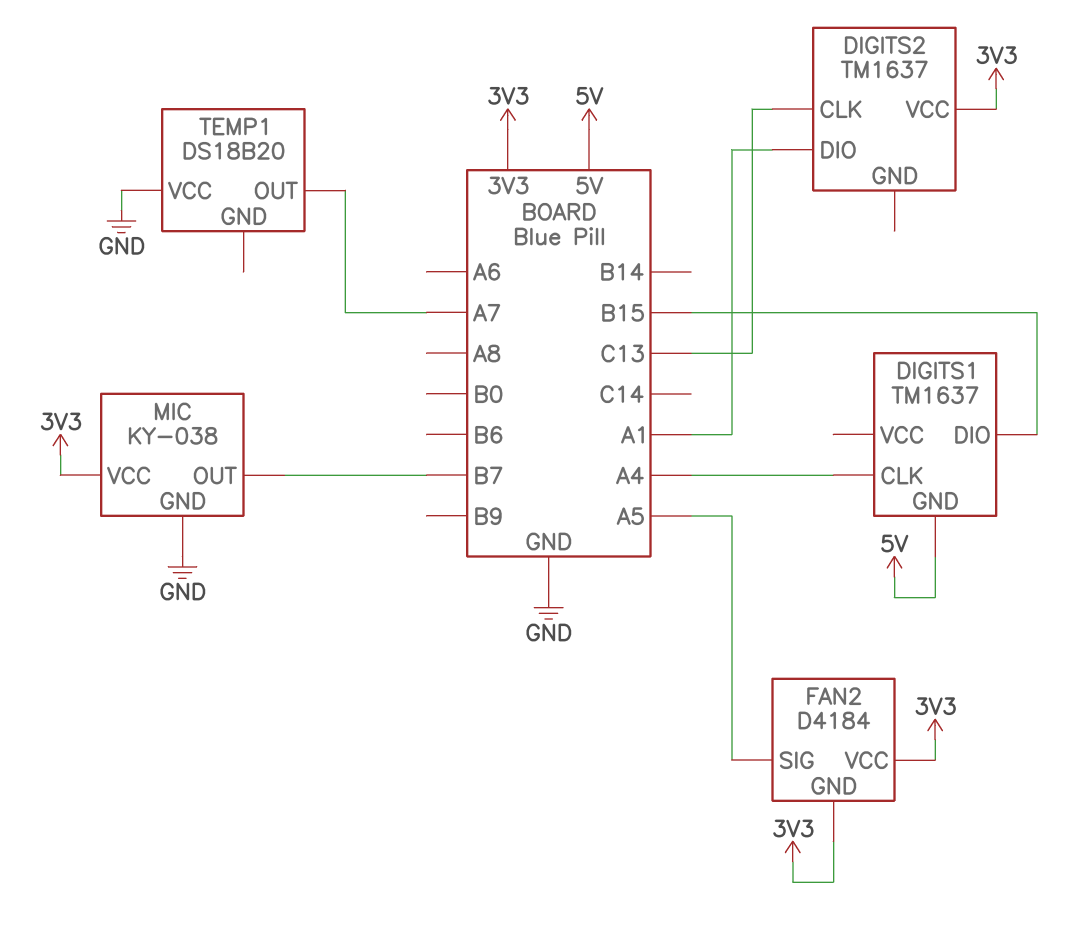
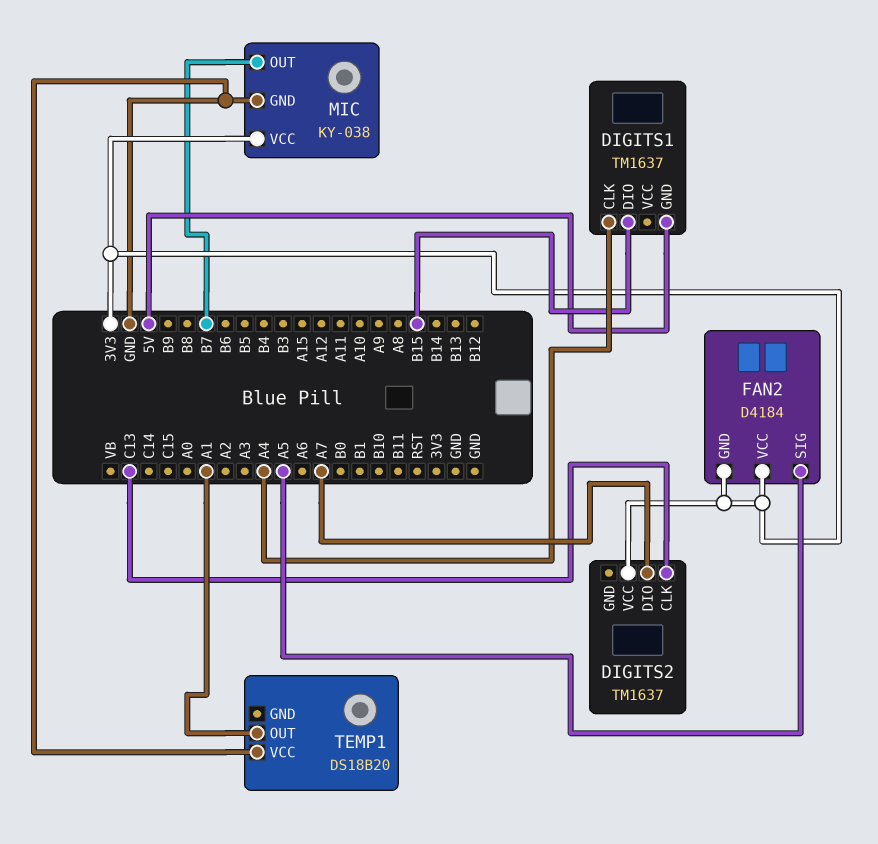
DIGITS2 pin DIO: A1 -> A7
TEMP1 pin OUT: A7 -> A1

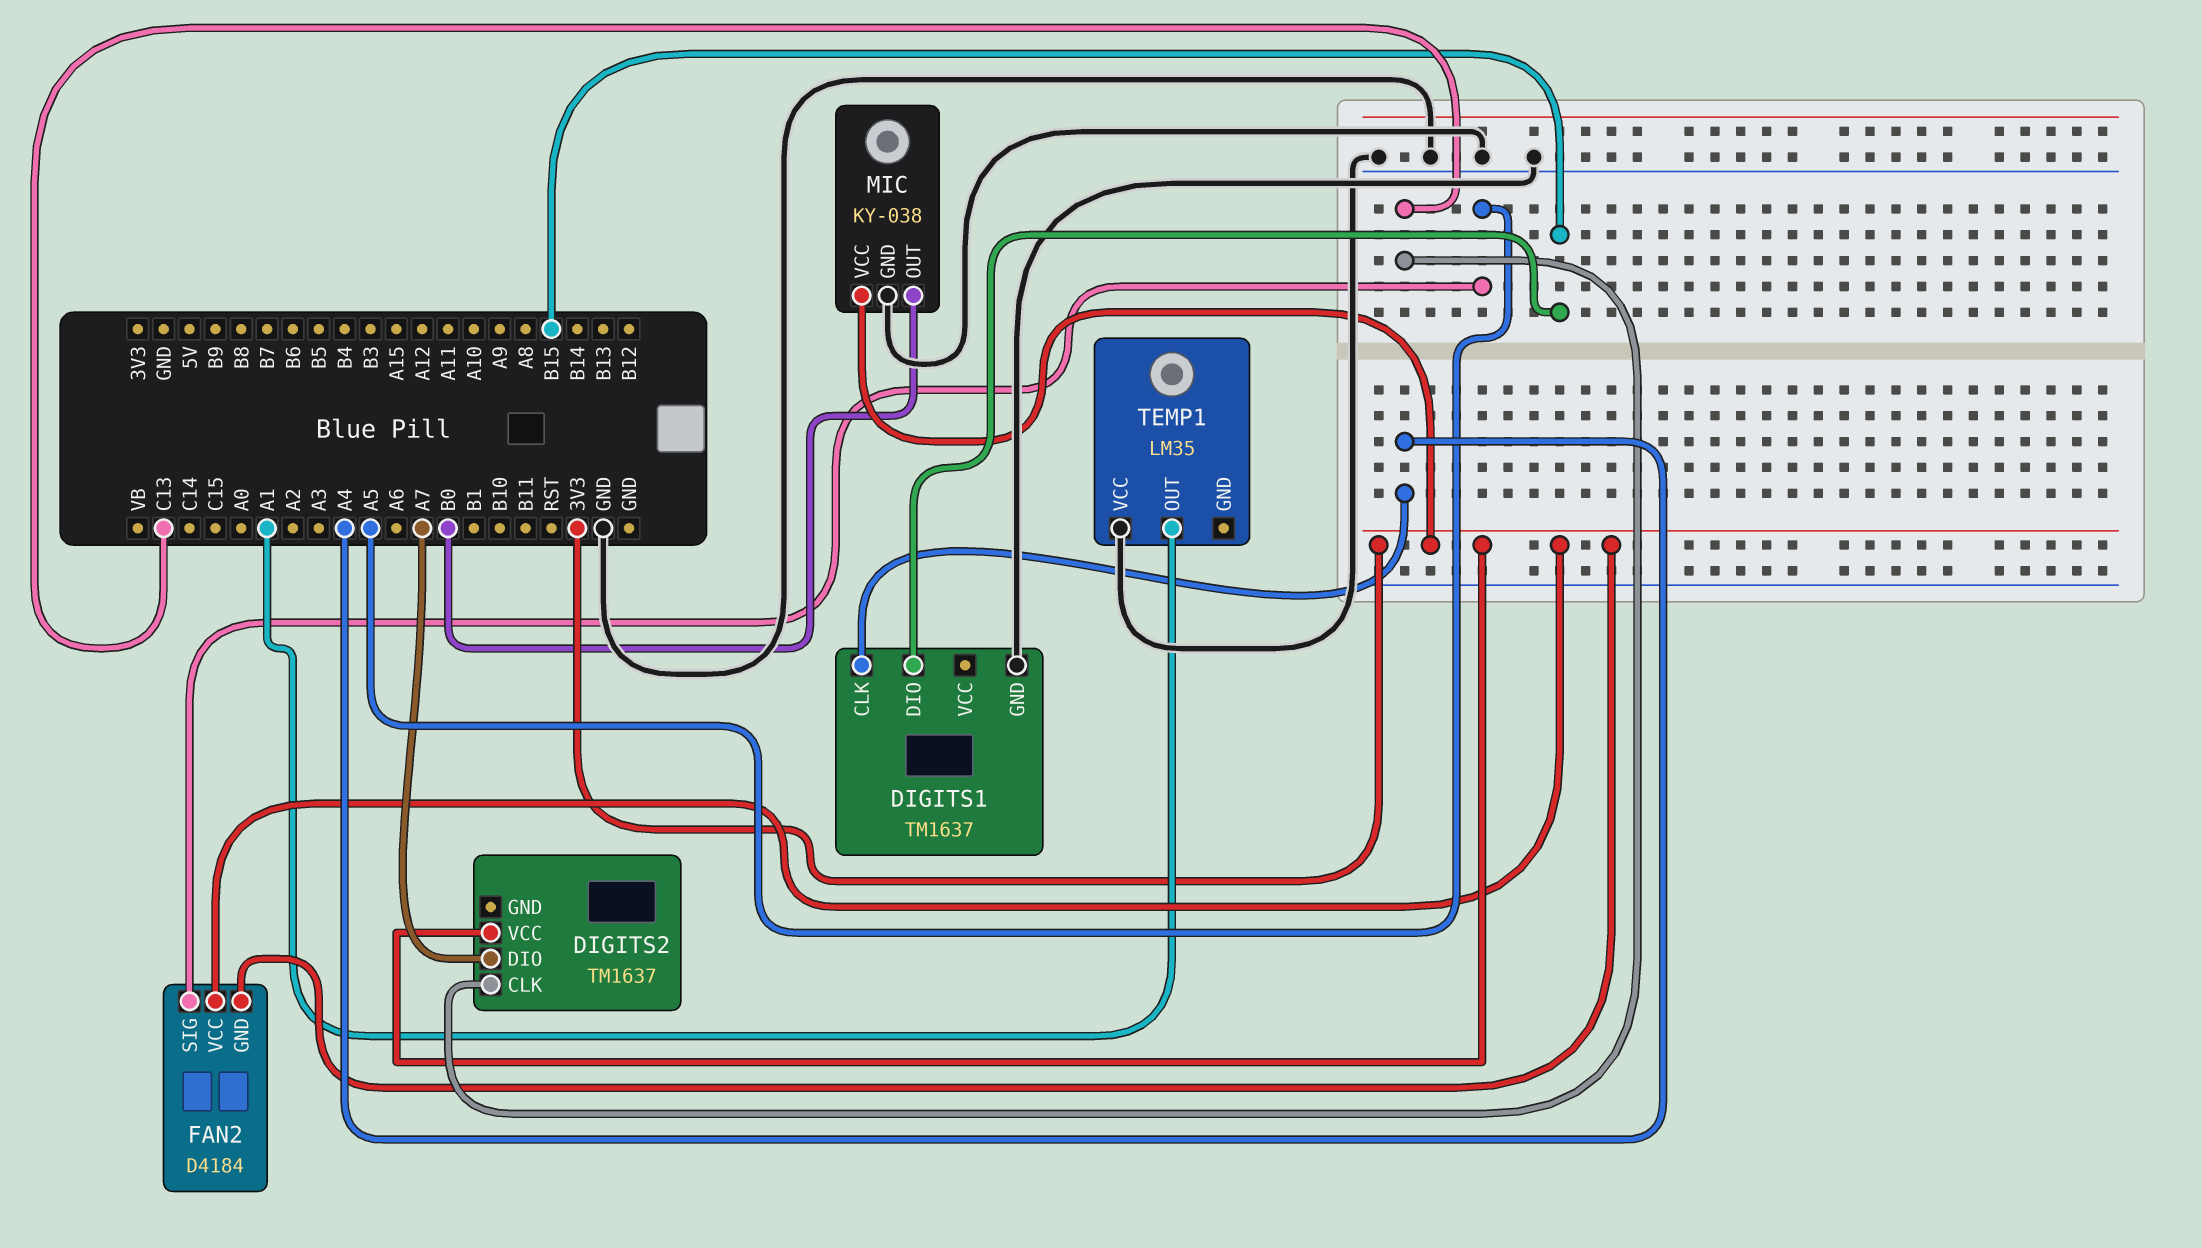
DIGITS1 pin GND: 5V -> GND
MIC pin OUT: B7 -> B0
TEMP1: DS18B20 -> LM35

